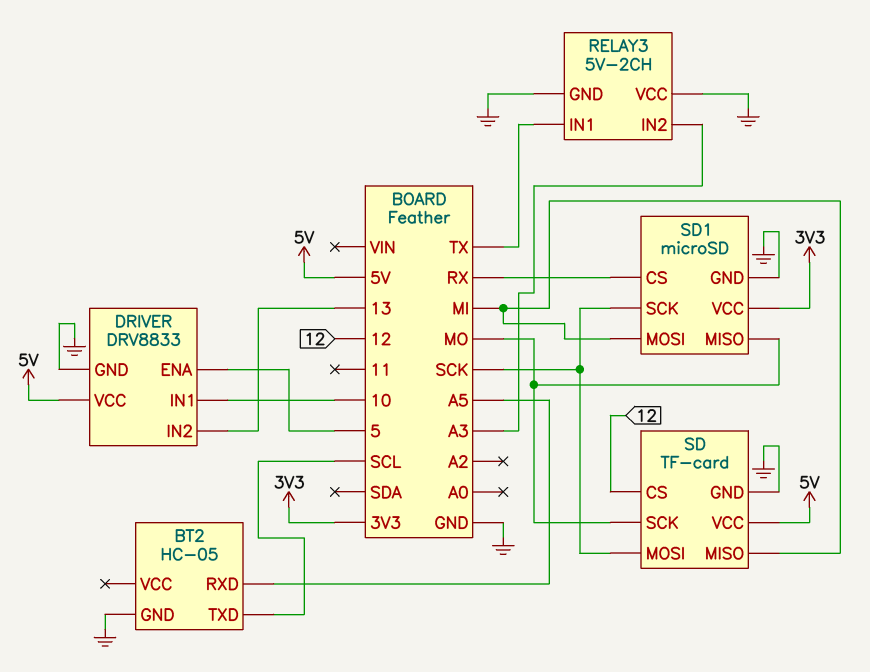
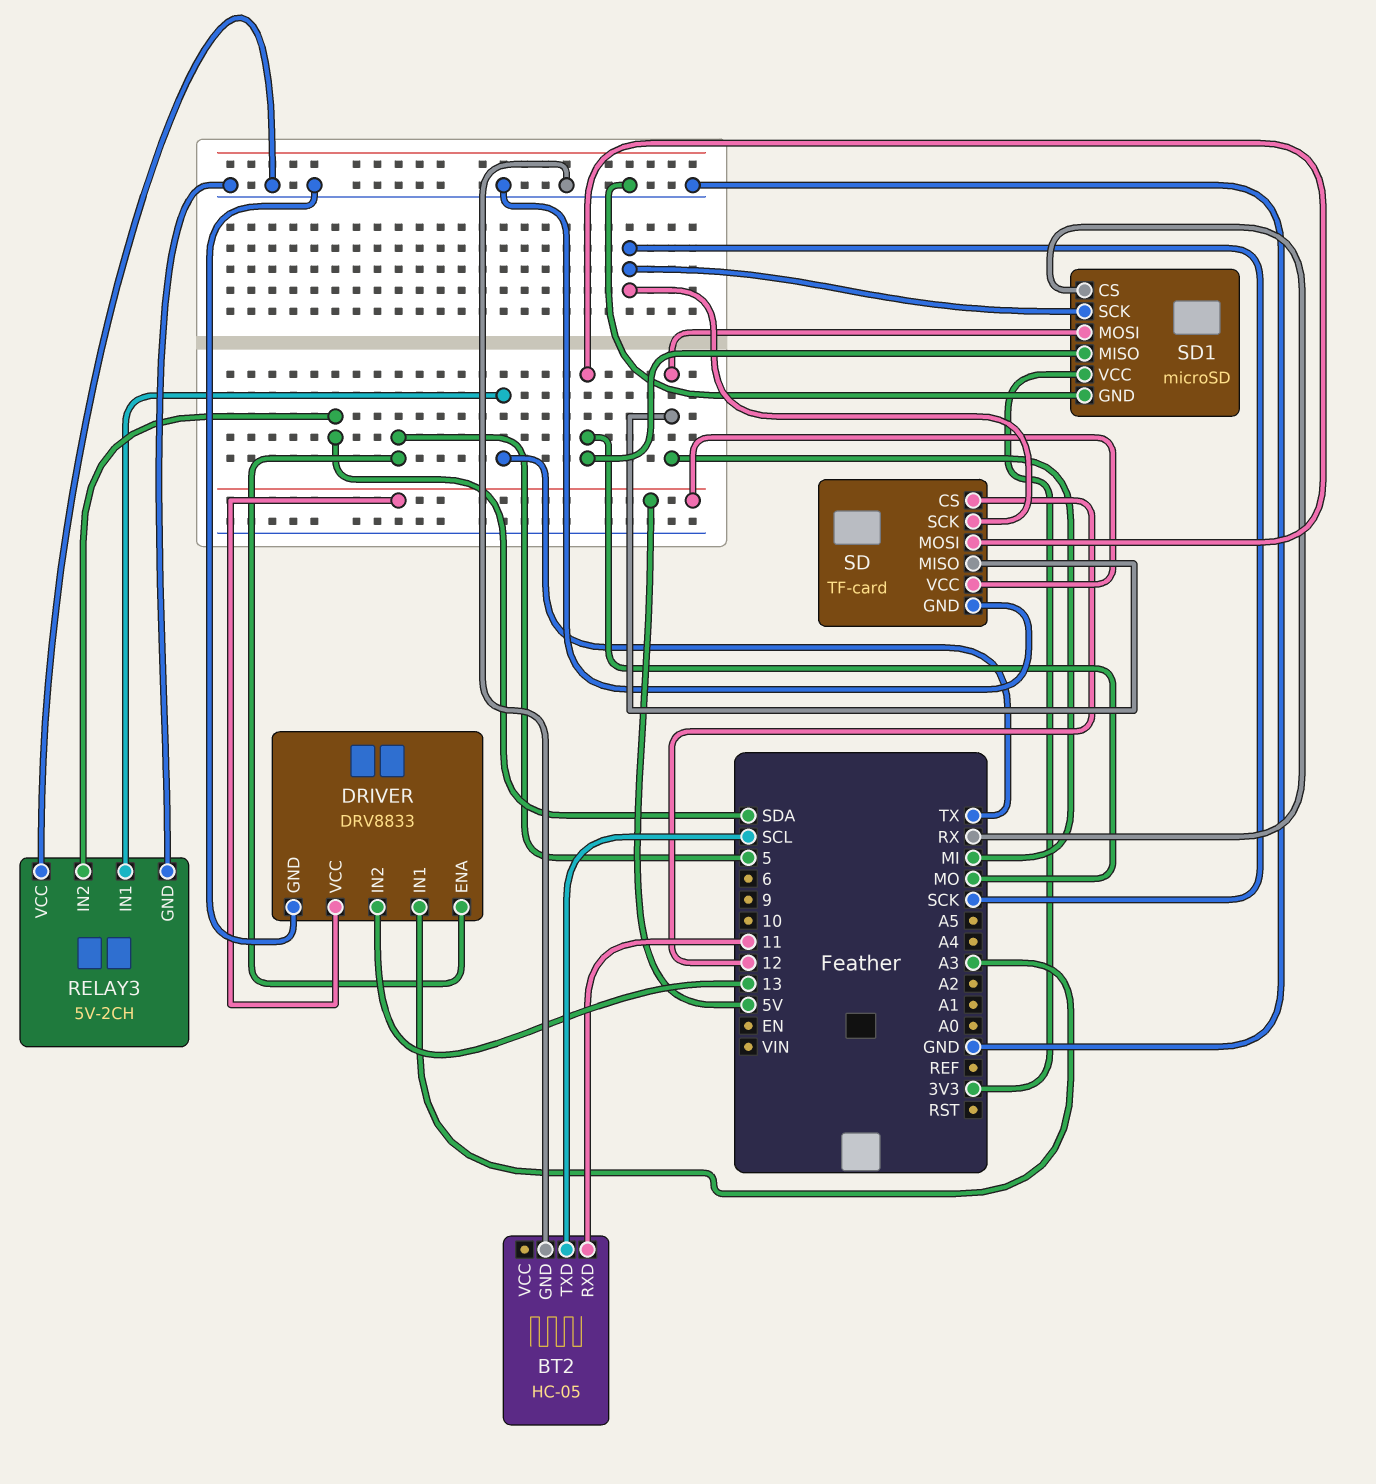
BT2 pin RXD: A5 -> 11
DRIVER pin IN1: 10 -> A3
RELAY3 pin IN2: A3 -> SDA
SD pin MOSI: SCK -> MO
SD pin SCK: MO -> SCK

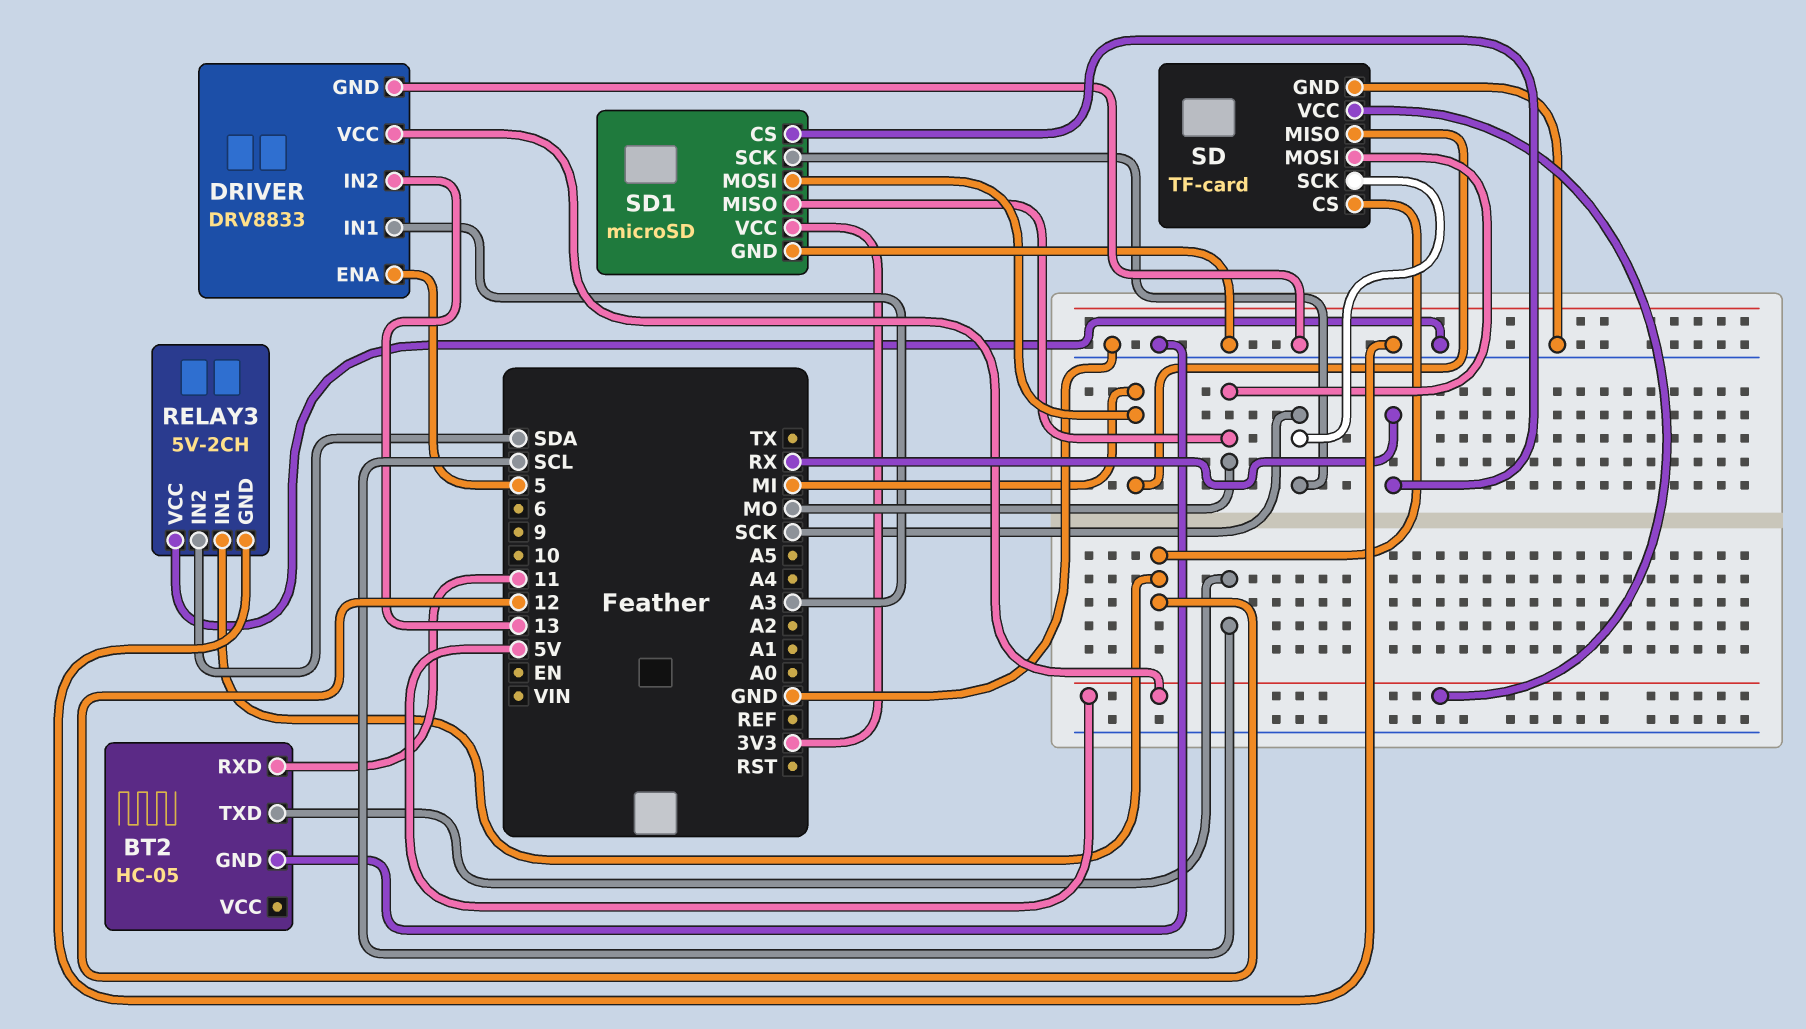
RELAY3 pin IN1: TX -> 12

